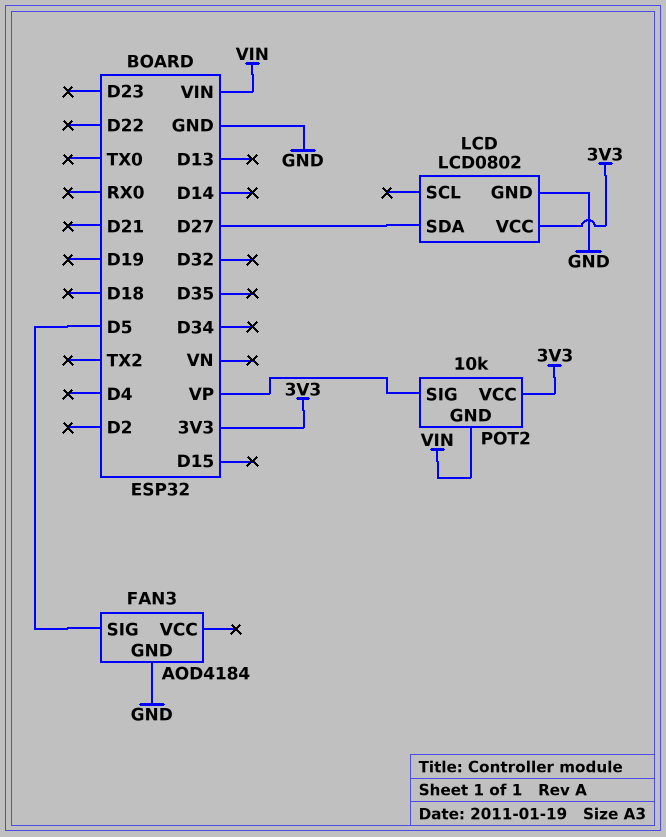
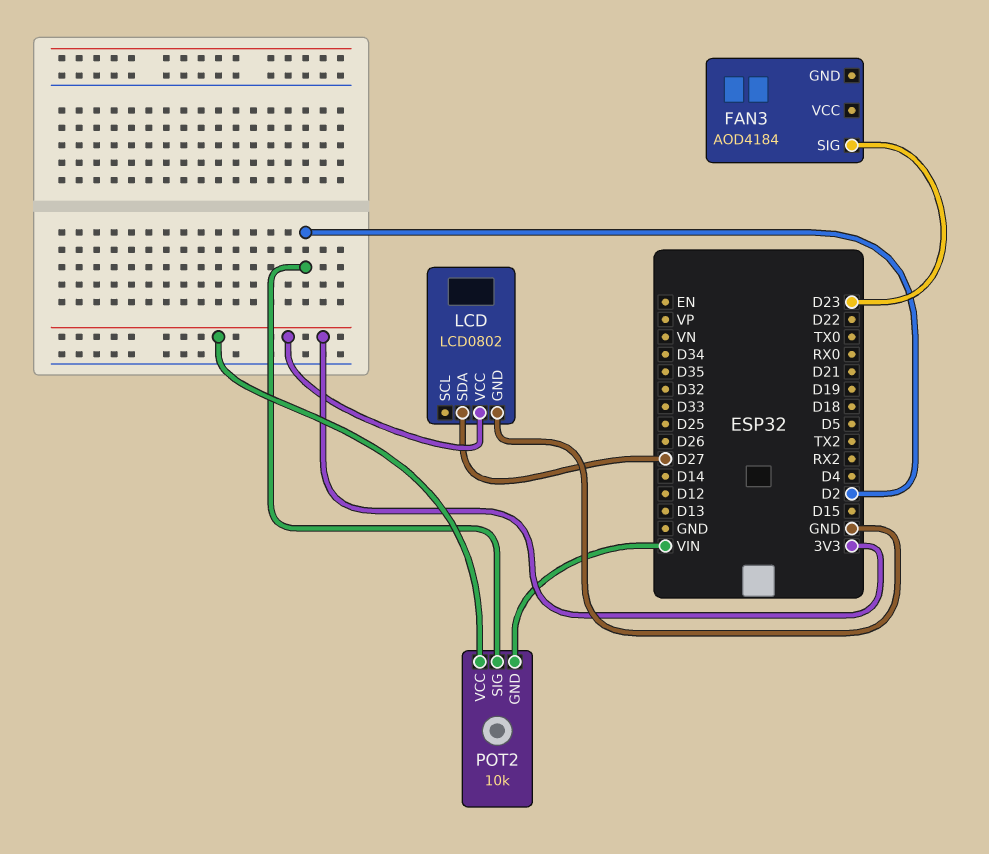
FAN3 pin GND: GND -> none
FAN3 pin SIG: D5 -> D23
POT2 pin SIG: VP -> D2

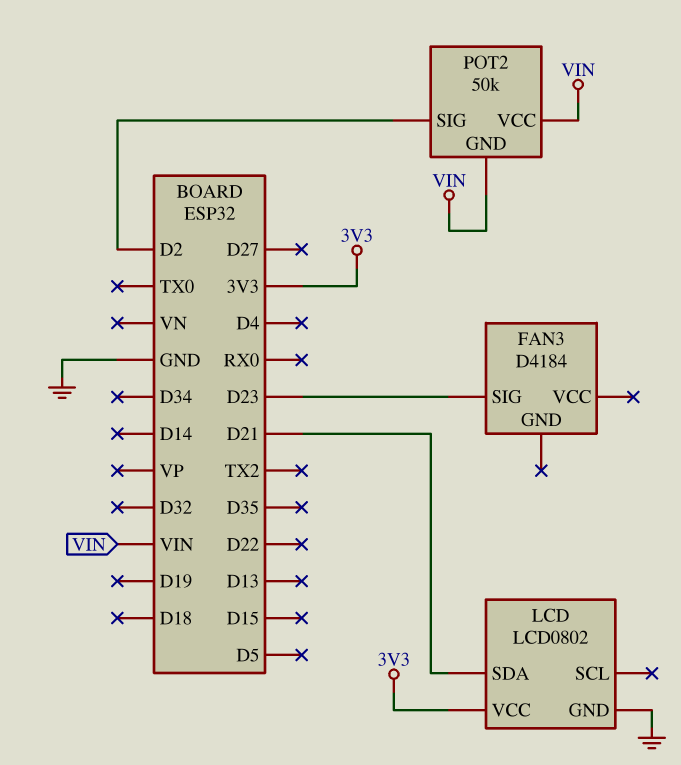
FAN3: AOD4184 -> D4184
LCD pin SDA: D27 -> D21
POT2: 10k -> 50k
POT2 pin VCC: 3V3 -> VIN

